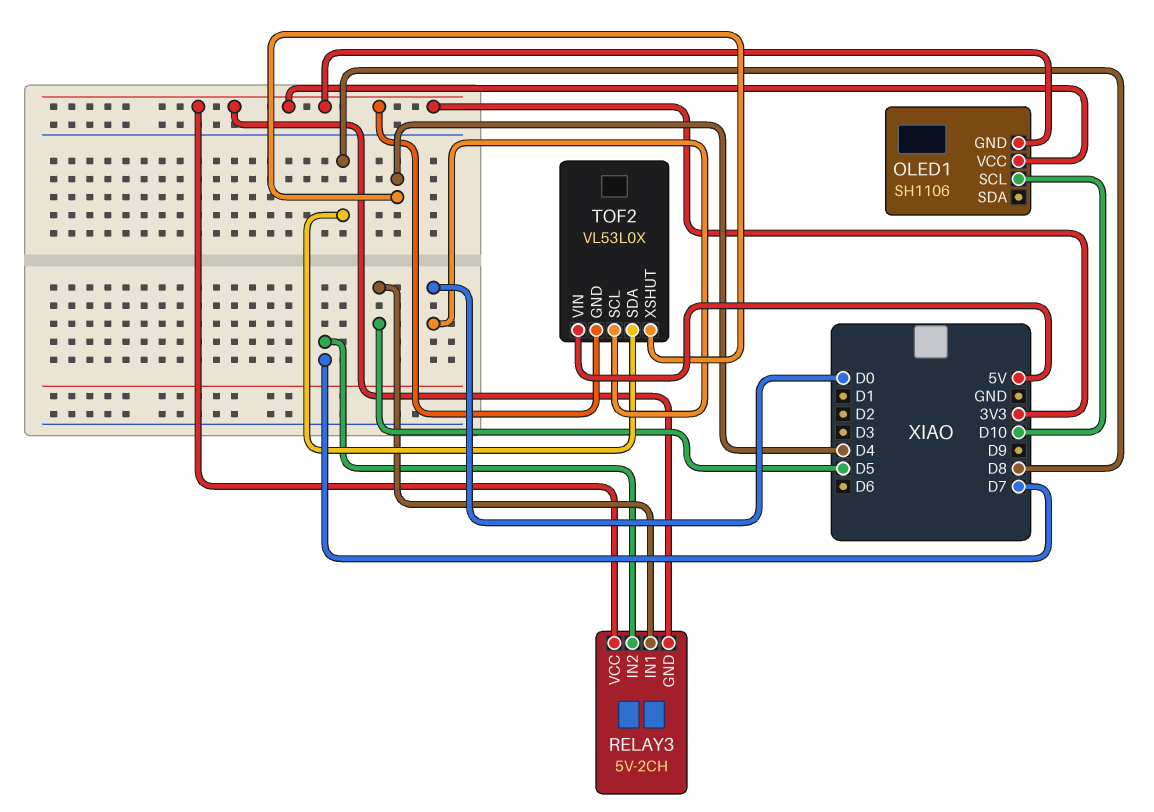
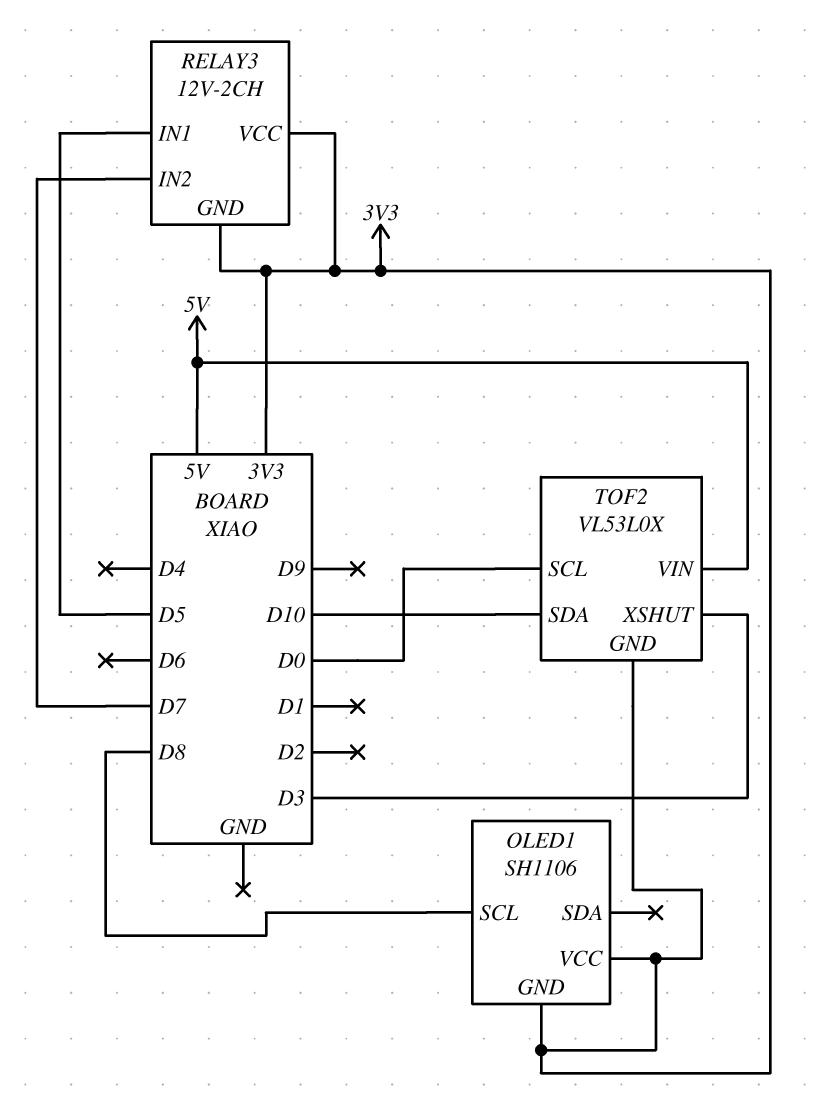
OLED1 pin SCL: D10 -> D8
RELAY3: 5V-2CH -> 12V-2CH
TOF2 pin SDA: D8 -> D10
TOF2 pin XSHUT: D4 -> D3

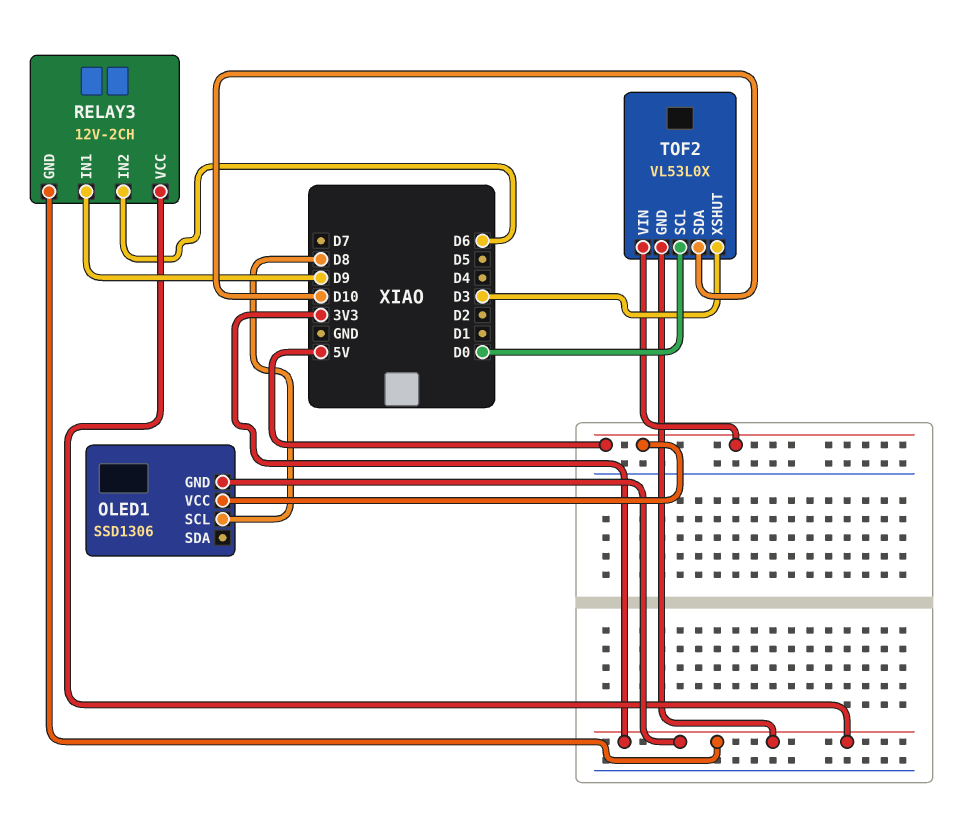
OLED1: SH1106 -> SSD1306
OLED1 pin VCC: 3V3 -> 5V
RELAY3 pin IN1: D5 -> D9
RELAY3 pin IN2: D7 -> D6

